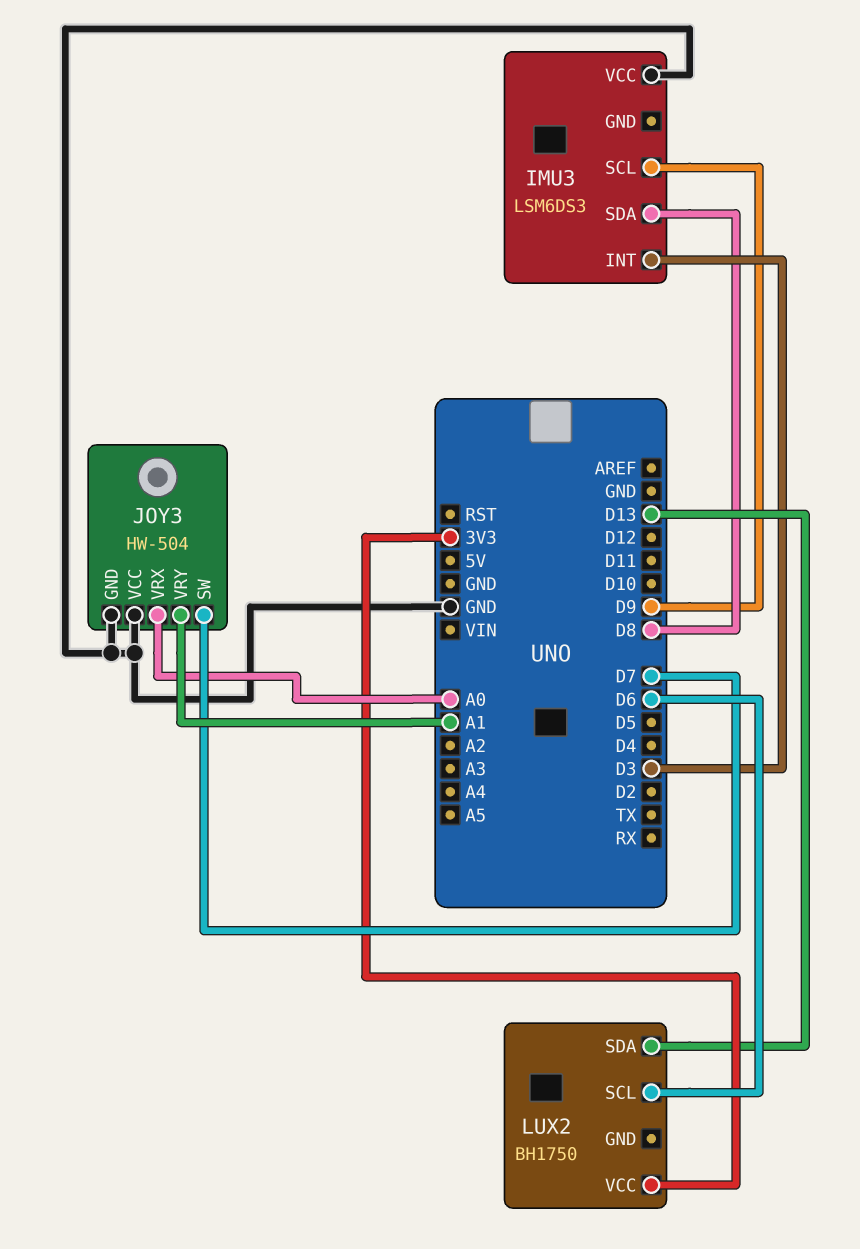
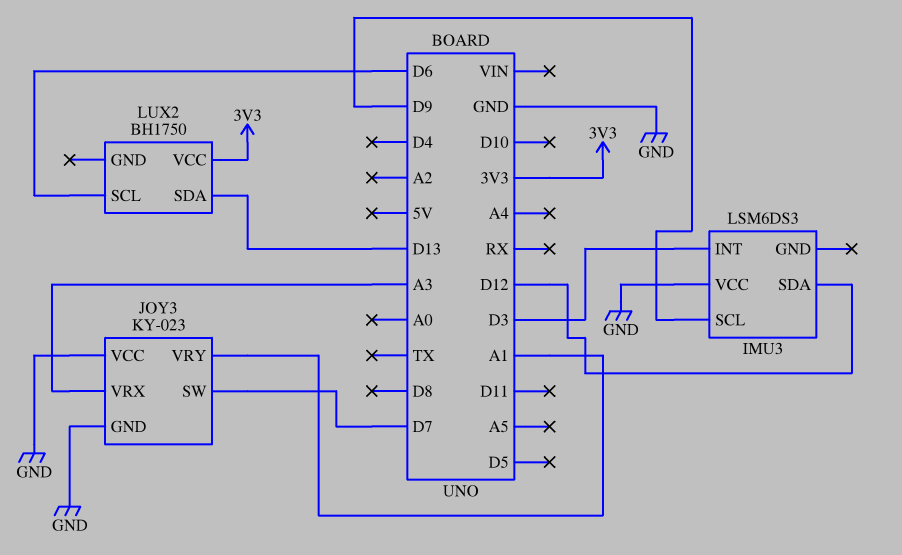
IMU3 pin SDA: D8 -> D12
JOY3: HW-504 -> KY-023
JOY3 pin VRX: A0 -> A3

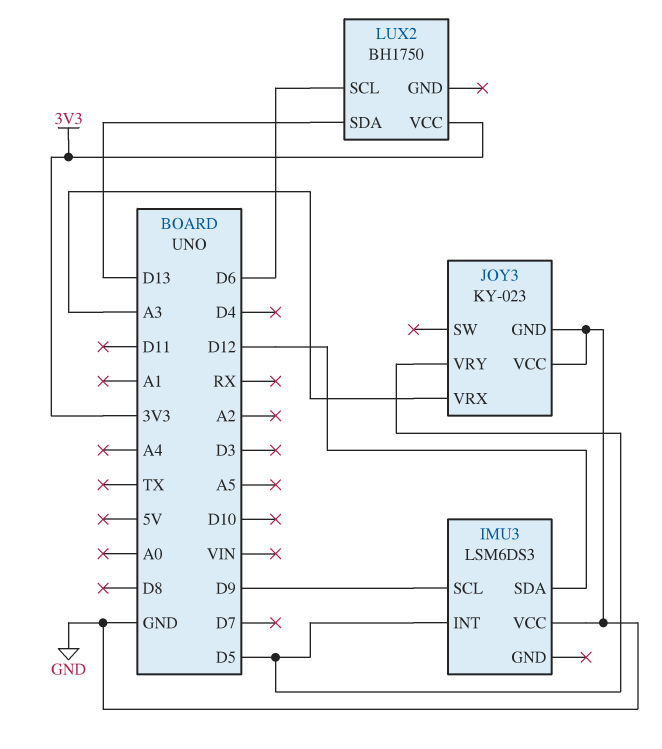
IMU3 pin INT: D3 -> D5
JOY3 pin SW: D7 -> none
JOY3 pin VRY: A1 -> D5

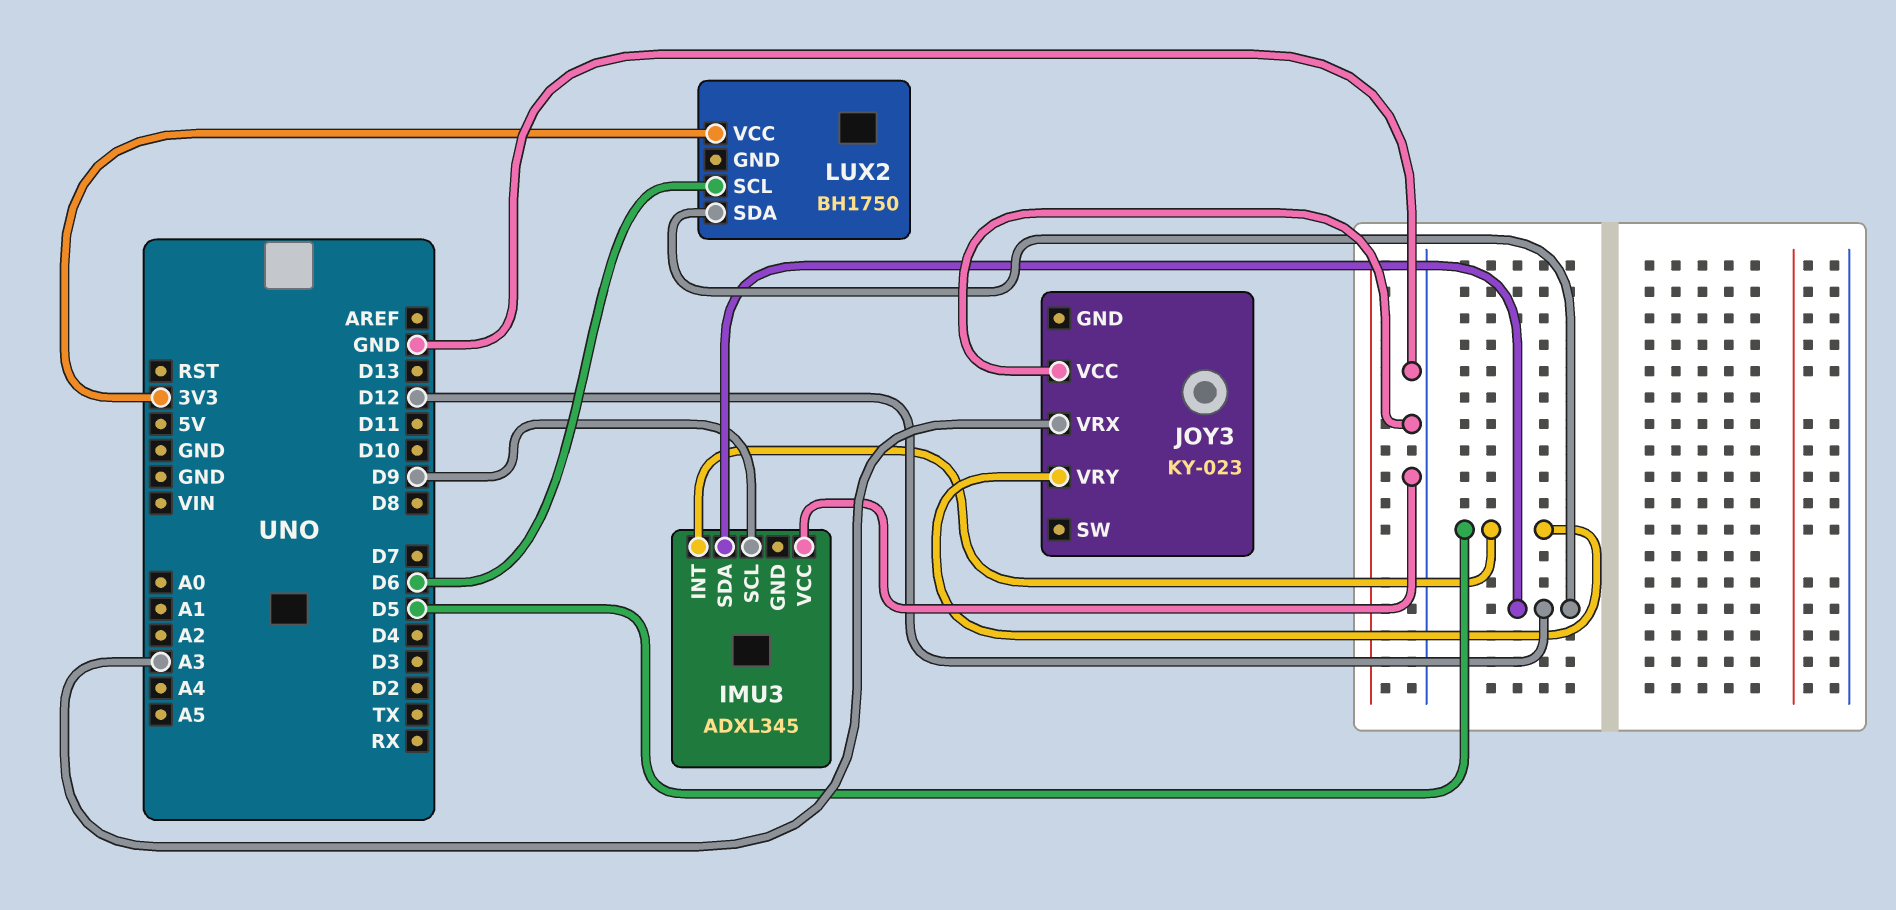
IMU3: LSM6DS3 -> ADXL345
JOY3 pin GND: GND -> none
LUX2 pin SDA: D13 -> D12

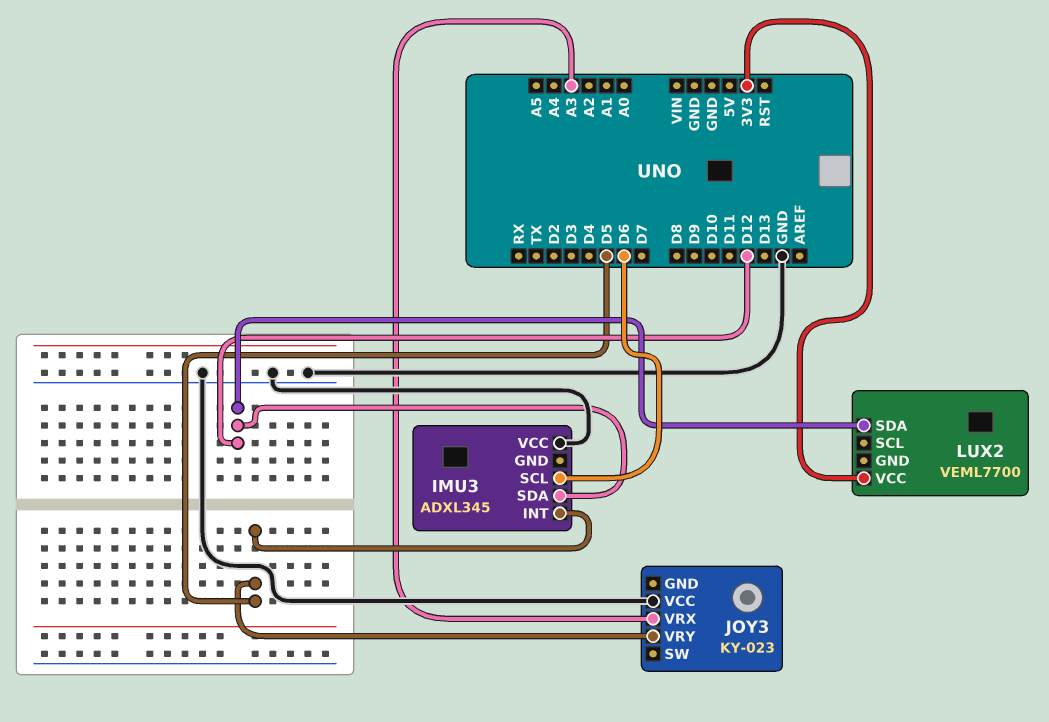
IMU3 pin SCL: D9 -> D6
LUX2: BH1750 -> VEML7700
LUX2 pin SCL: D6 -> none

